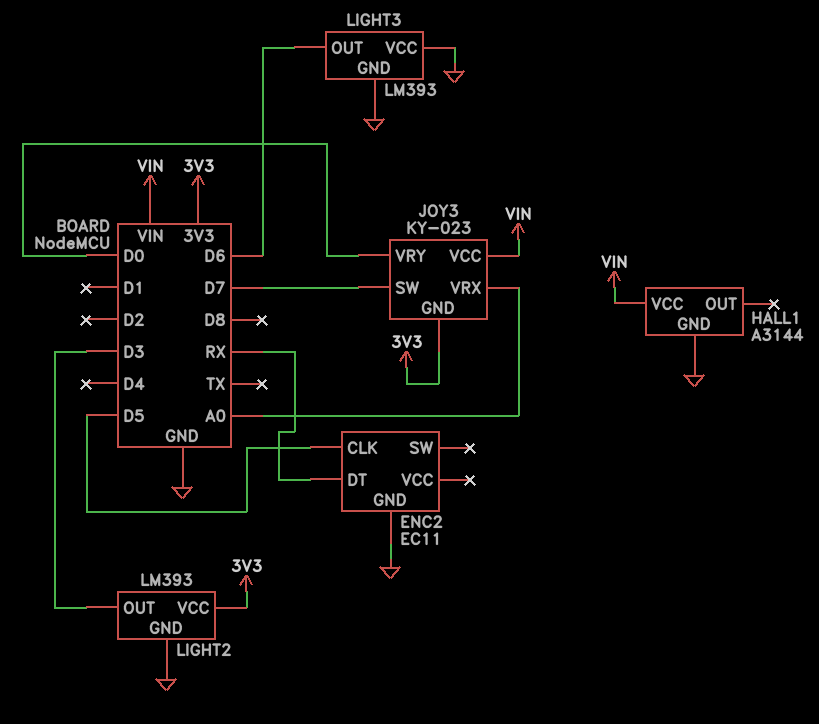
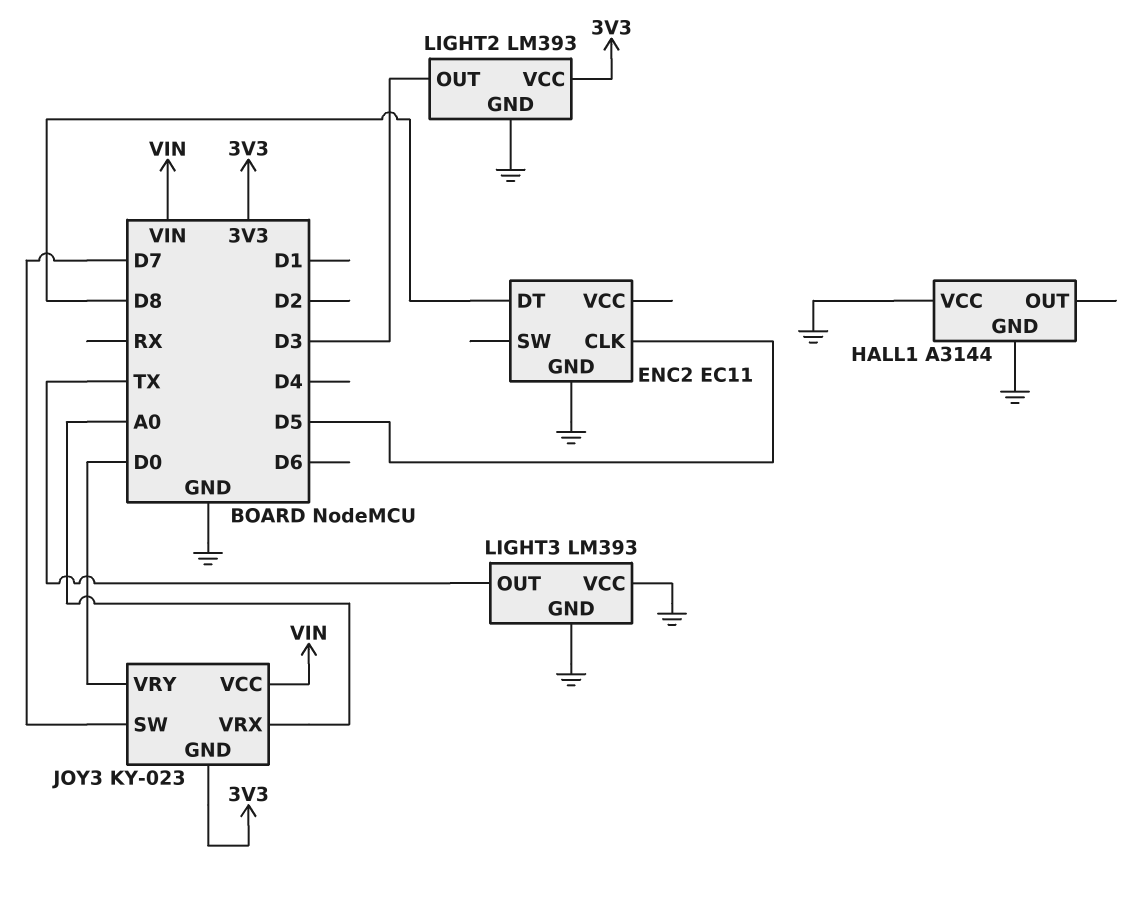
ENC2 pin DT: RX -> D8
HALL1 pin VCC: VIN -> GND
LIGHT3 pin OUT: D6 -> TX

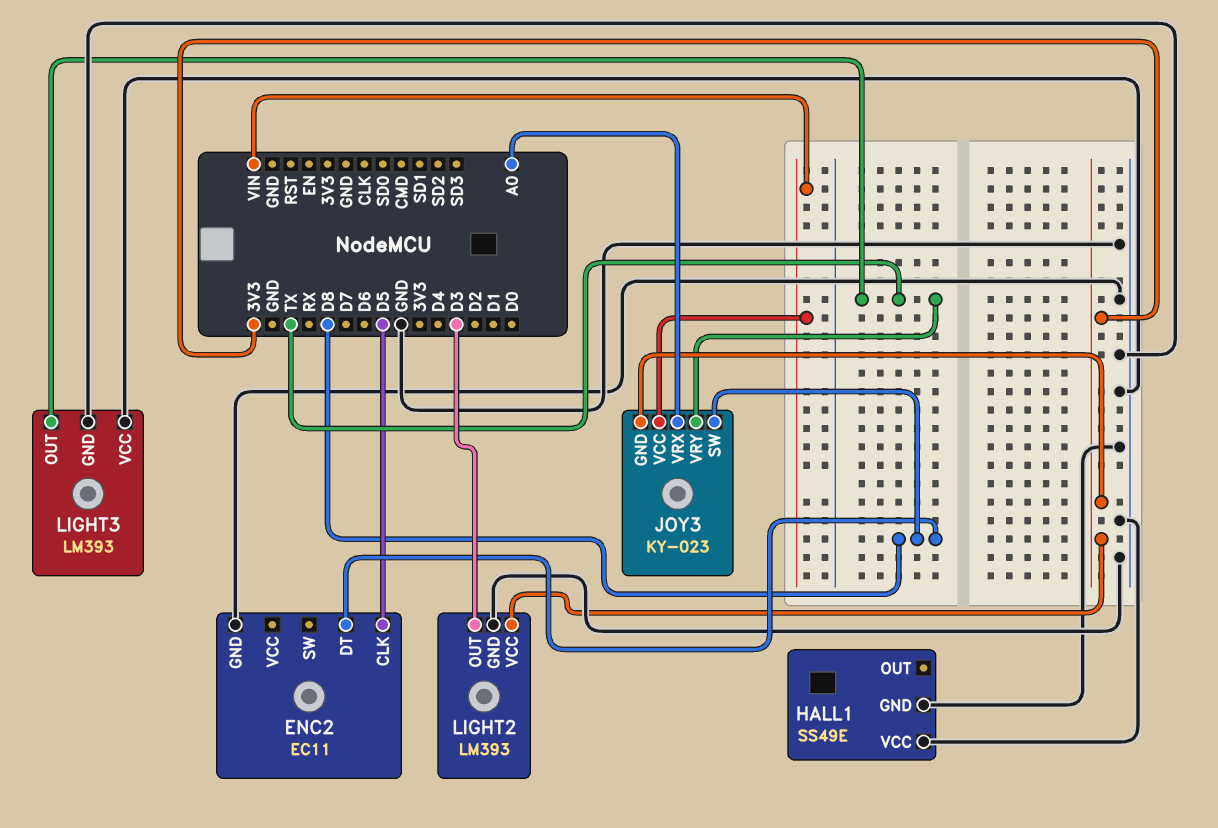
HALL1: A3144 -> SS49E
JOY3 pin SW: D7 -> D8
JOY3 pin VRY: D0 -> TX

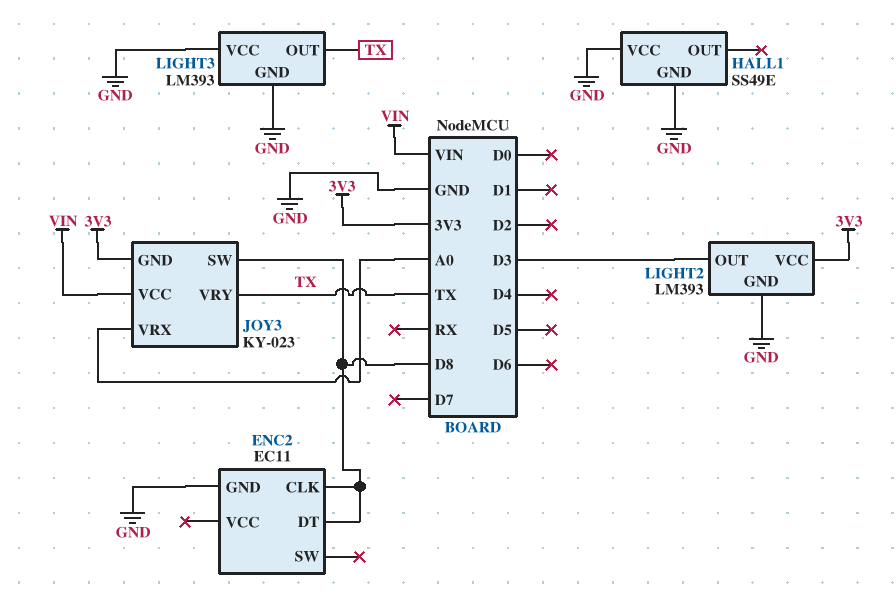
ENC2 pin CLK: D5 -> D8

